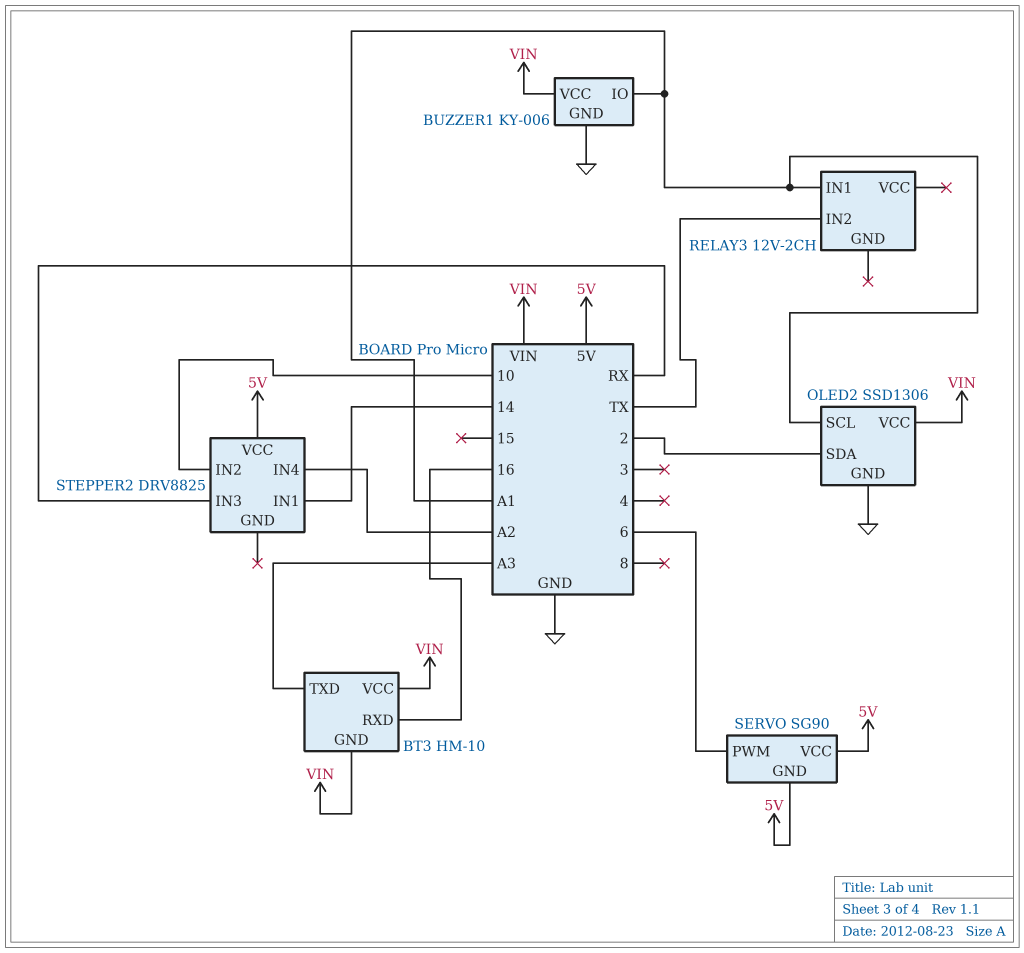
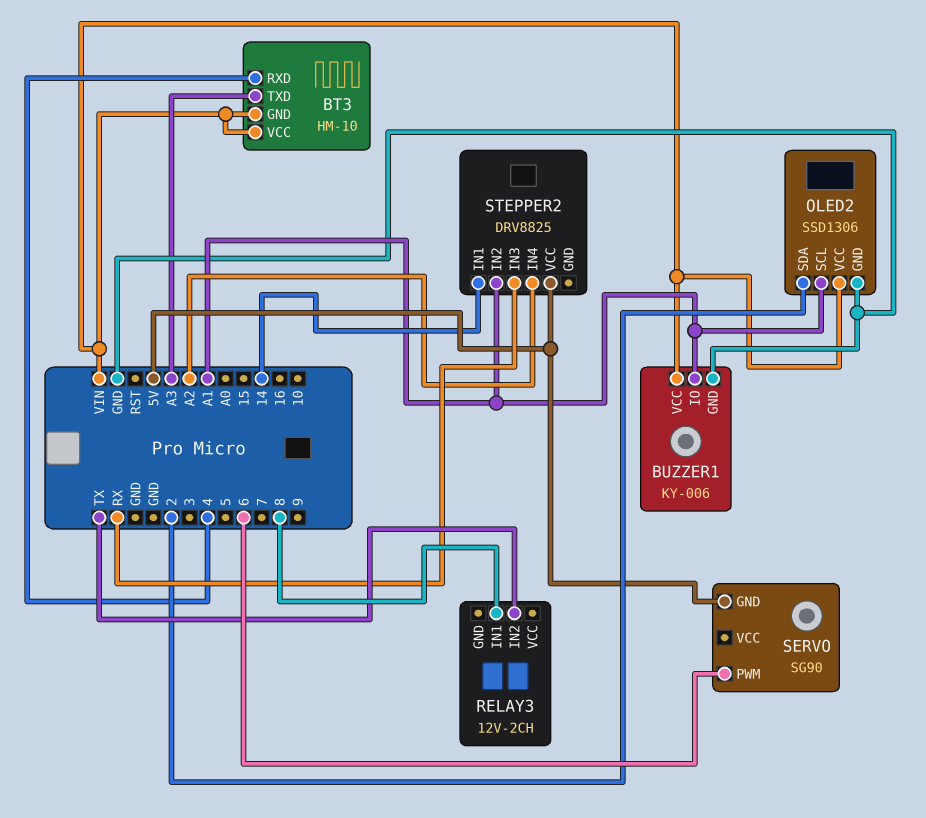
BT3 pin RXD: 16 -> 4
RELAY3 pin IN1: A1 -> 8
SERVO pin VCC: 5V -> none
STEPPER2 pin IN2: 10 -> A1

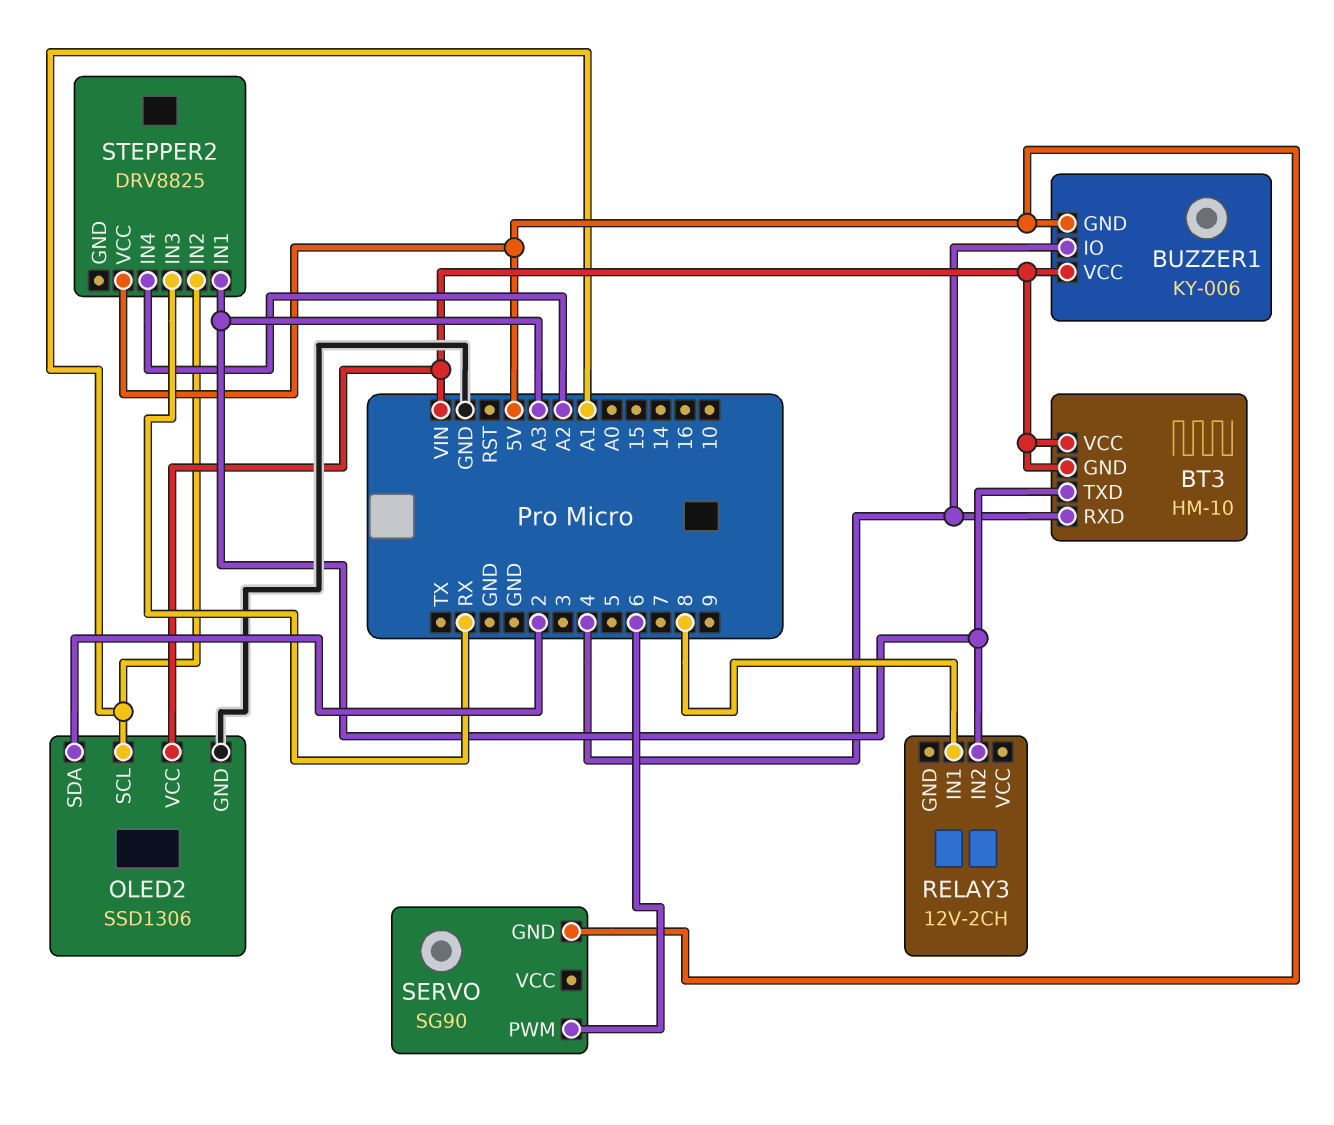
BUZZER1 pin GND: GND -> 5V
BUZZER1 pin IO: A1 -> 4
RELAY3 pin IN2: TX -> A3
STEPPER2 pin IN1: 14 -> A3

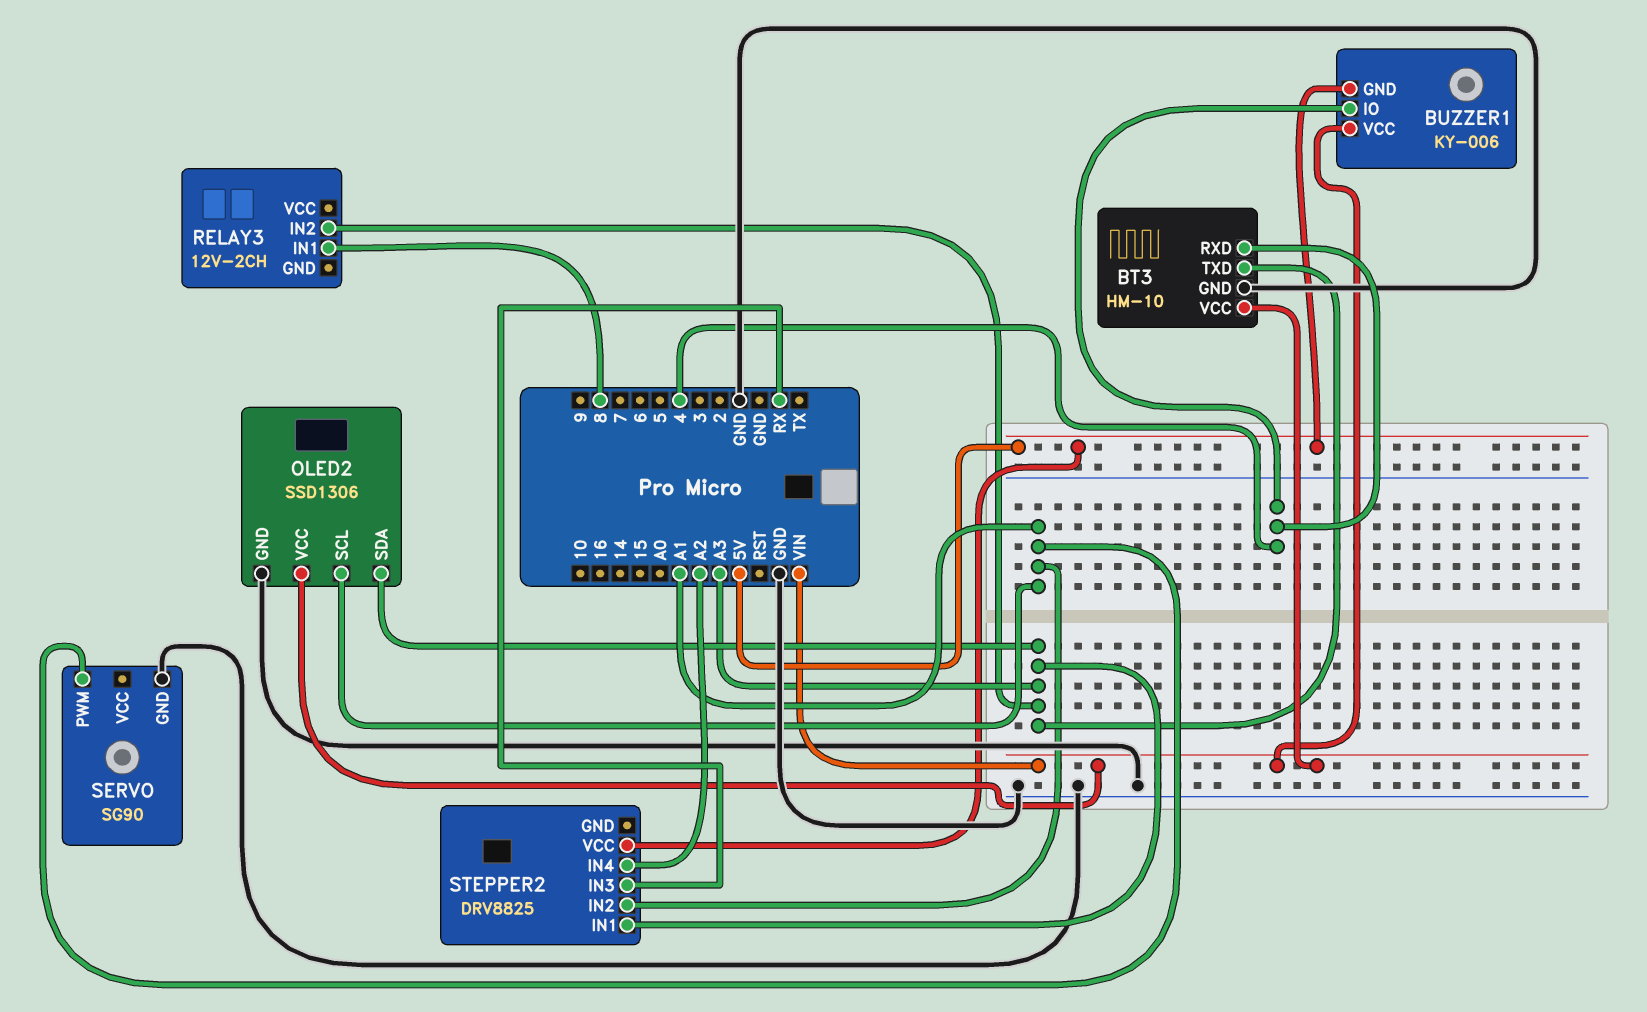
BT3 pin GND: VIN -> GND
OLED2 pin SDA: 2 -> A3
SERVO pin GND: 5V -> GND
SERVO pin PWM: 6 -> A1

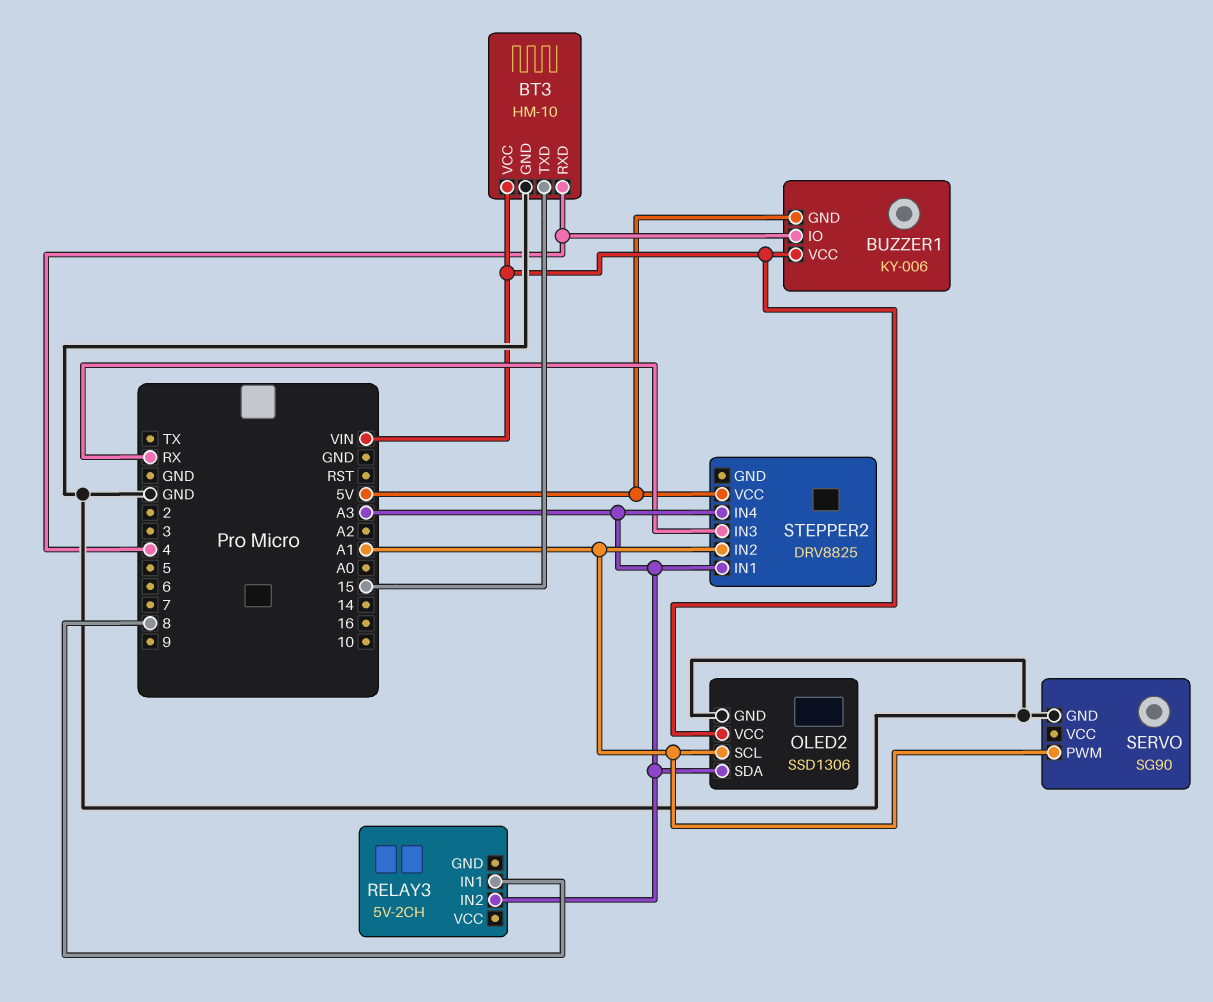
BT3 pin TXD: A3 -> 15
RELAY3: 12V-2CH -> 5V-2CH
STEPPER2 pin IN4: A2 -> A3

